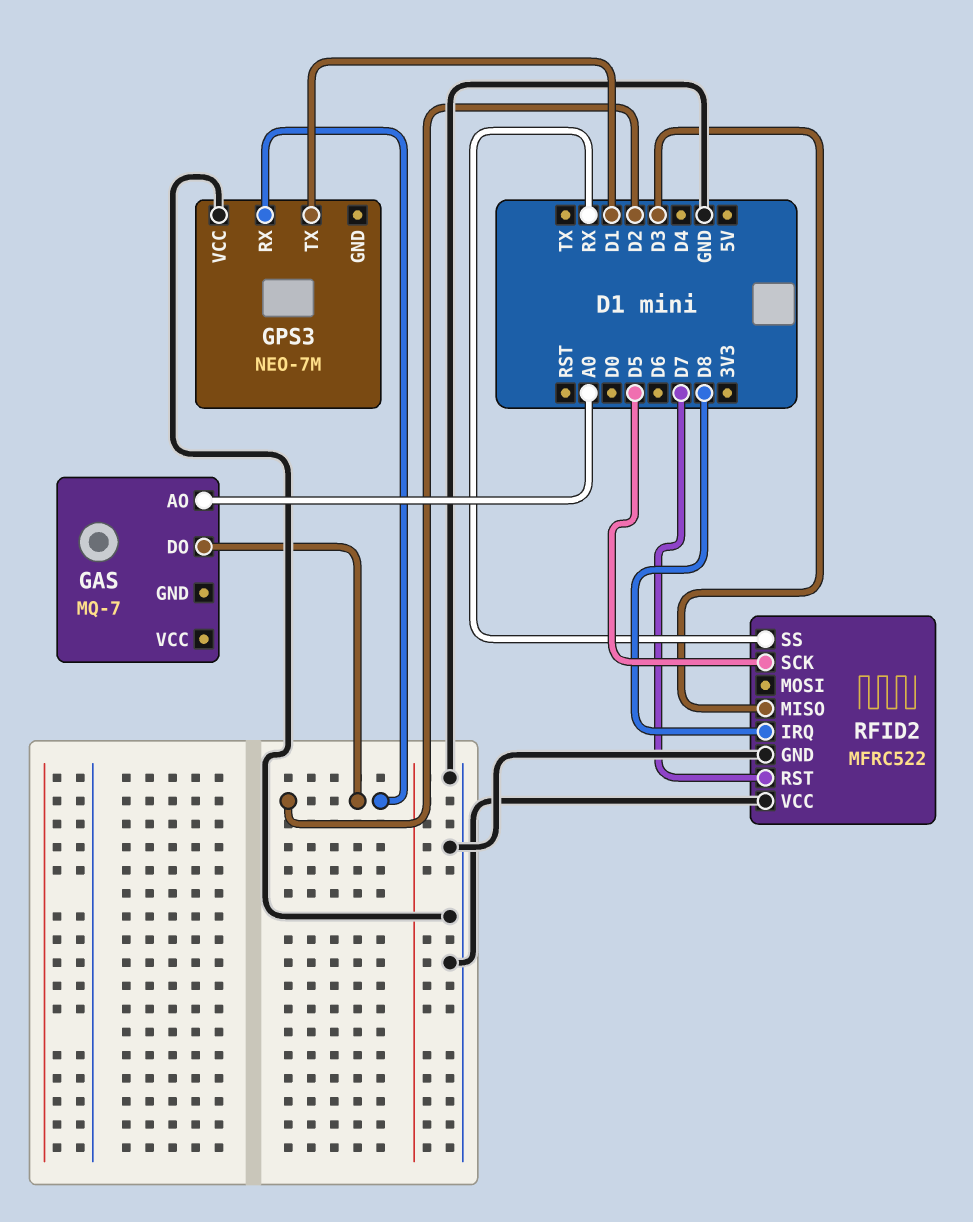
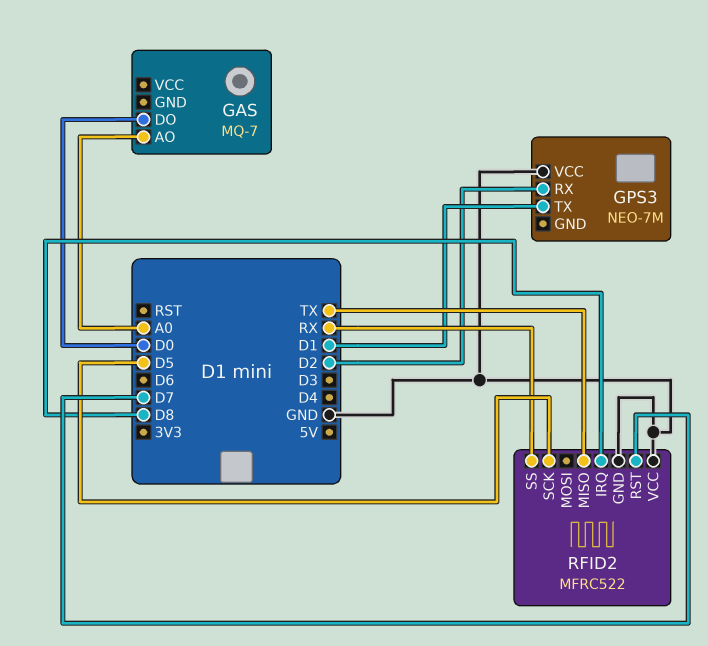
GAS pin DO: D2 -> D0
RFID2 pin MISO: D3 -> TX

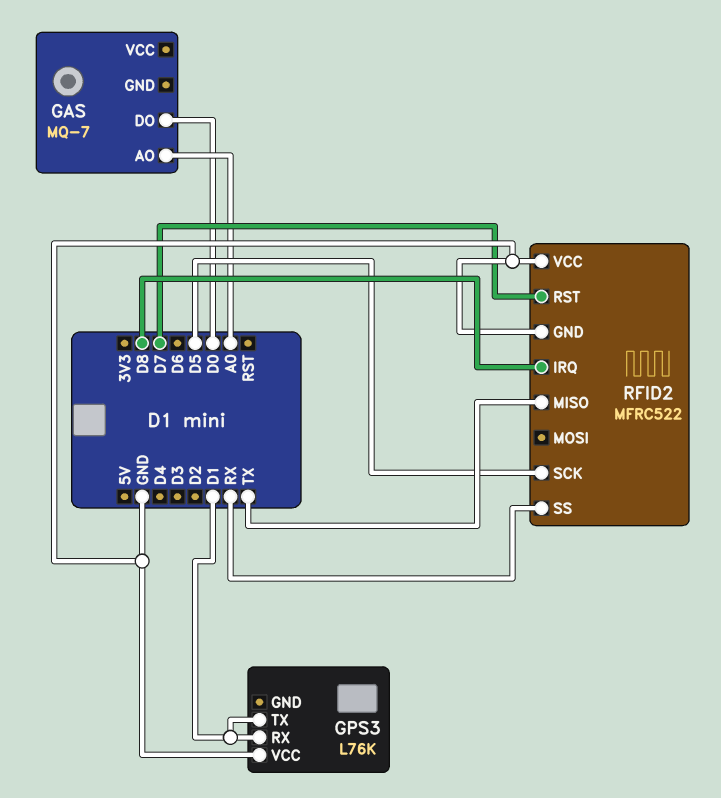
GPS3: NEO-7M -> L76K
GPS3 pin RX: D2 -> D1

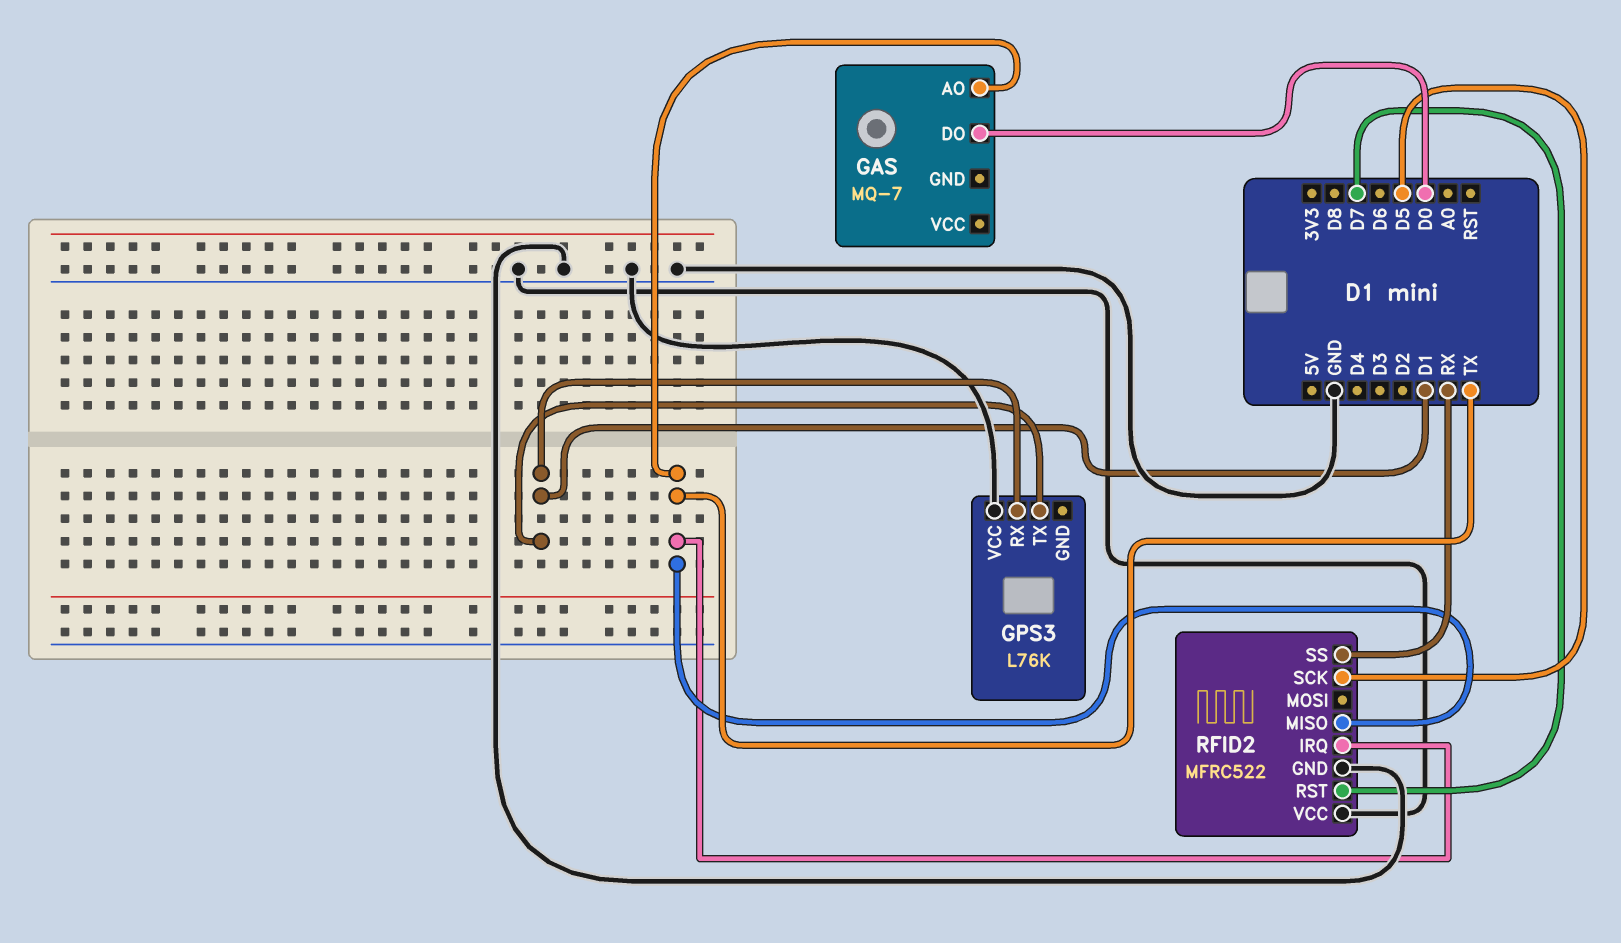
GAS pin AO: A0 -> TX
RFID2 pin IRQ: D8 -> TX

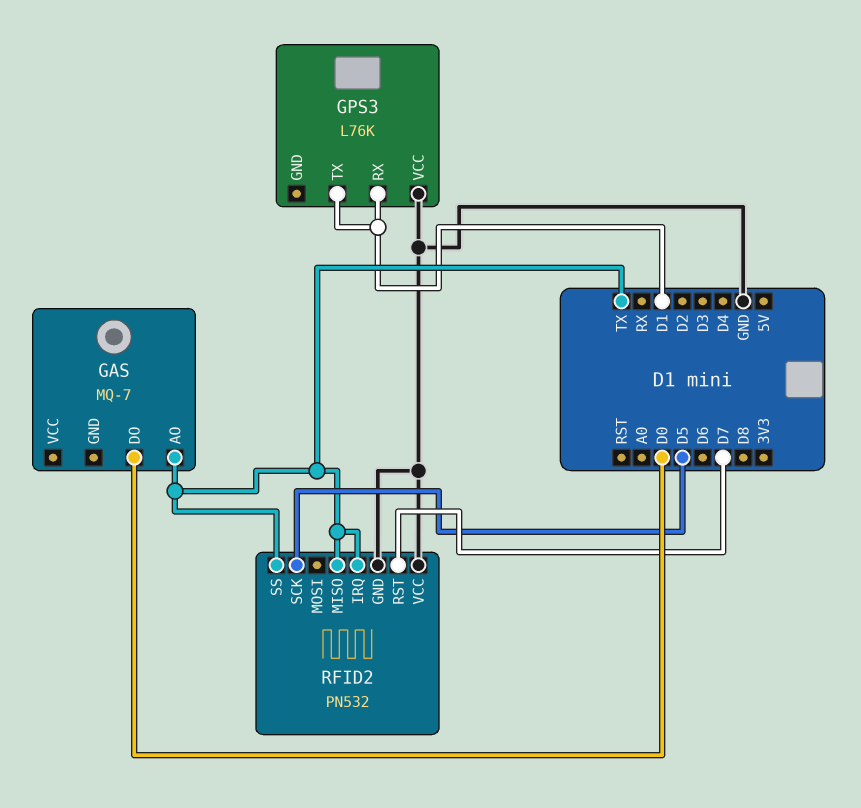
RFID2: MFRC522 -> PN532
RFID2 pin SS: RX -> TX

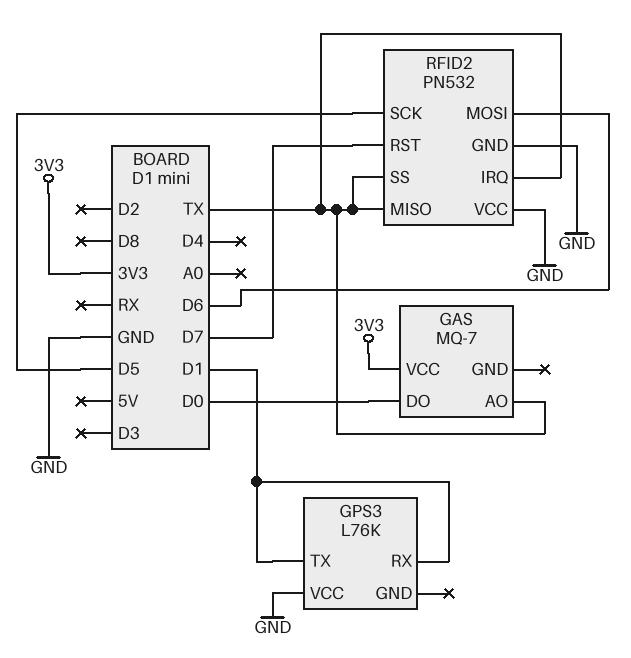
GAS pin VCC: none -> 3V3
RFID2 pin MOSI: none -> D6

